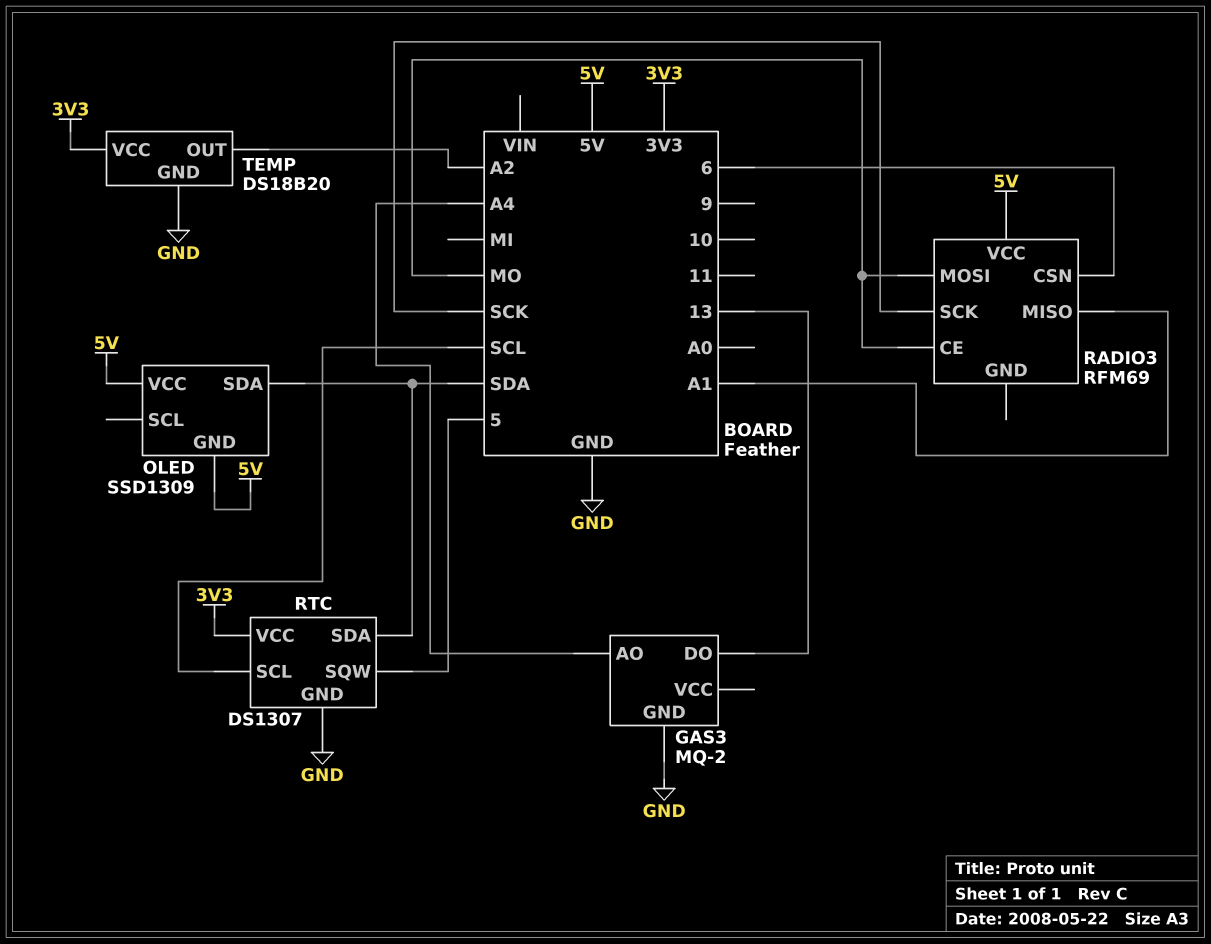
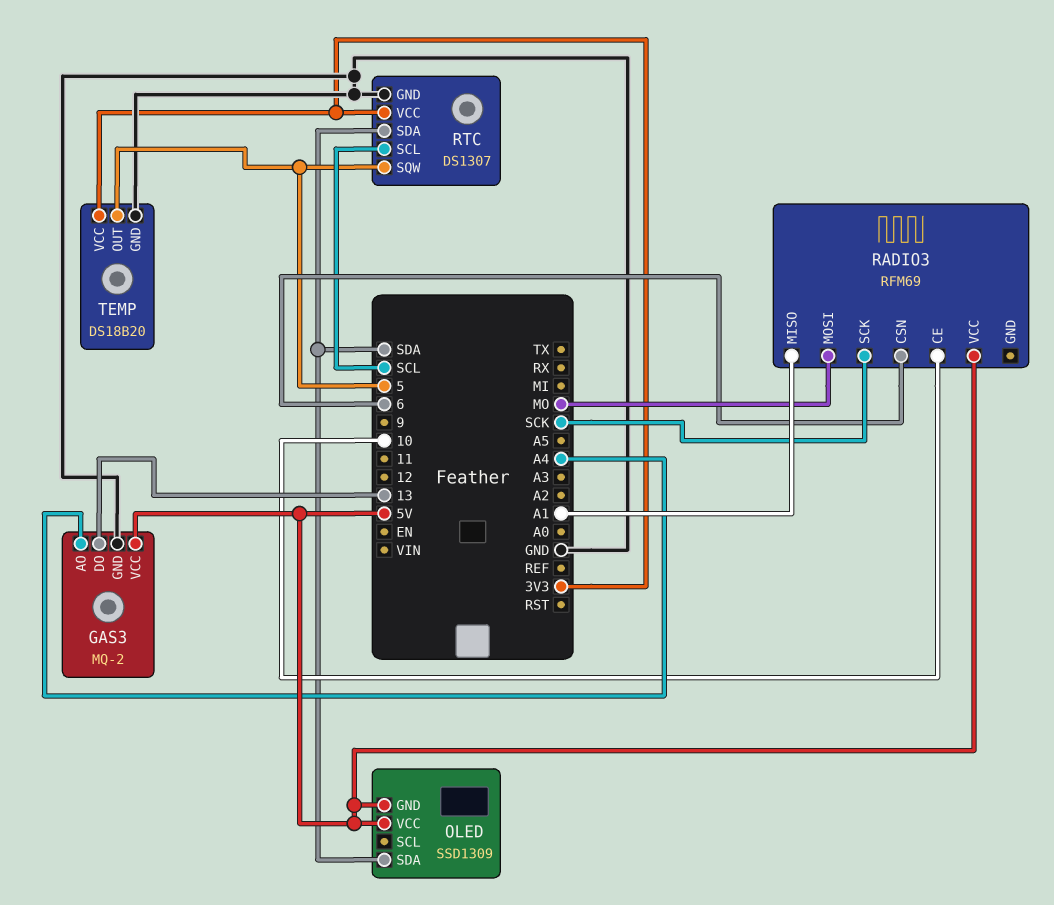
GAS3 pin VCC: none -> 5V
RADIO3 pin CE: MO -> 10
TEMP pin OUT: A2 -> 5

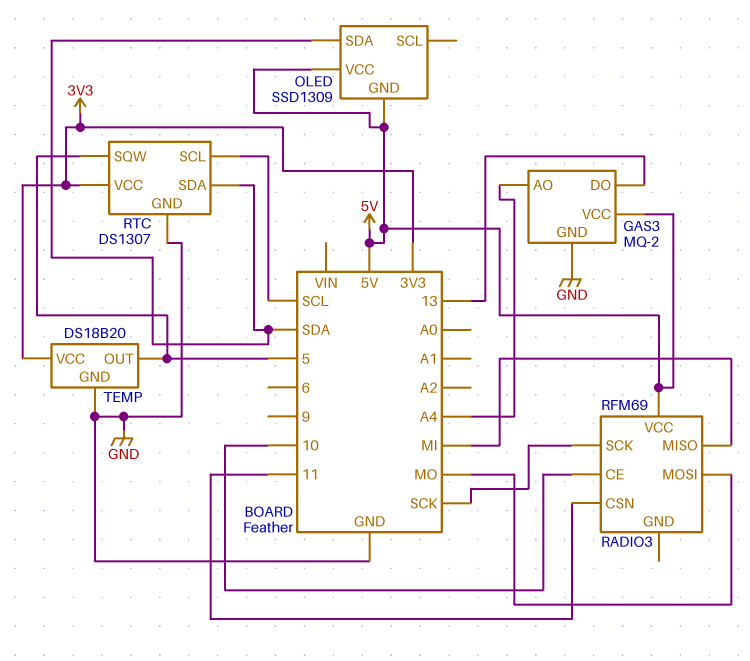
RADIO3 pin CSN: 6 -> 11
RADIO3 pin MISO: A1 -> MI

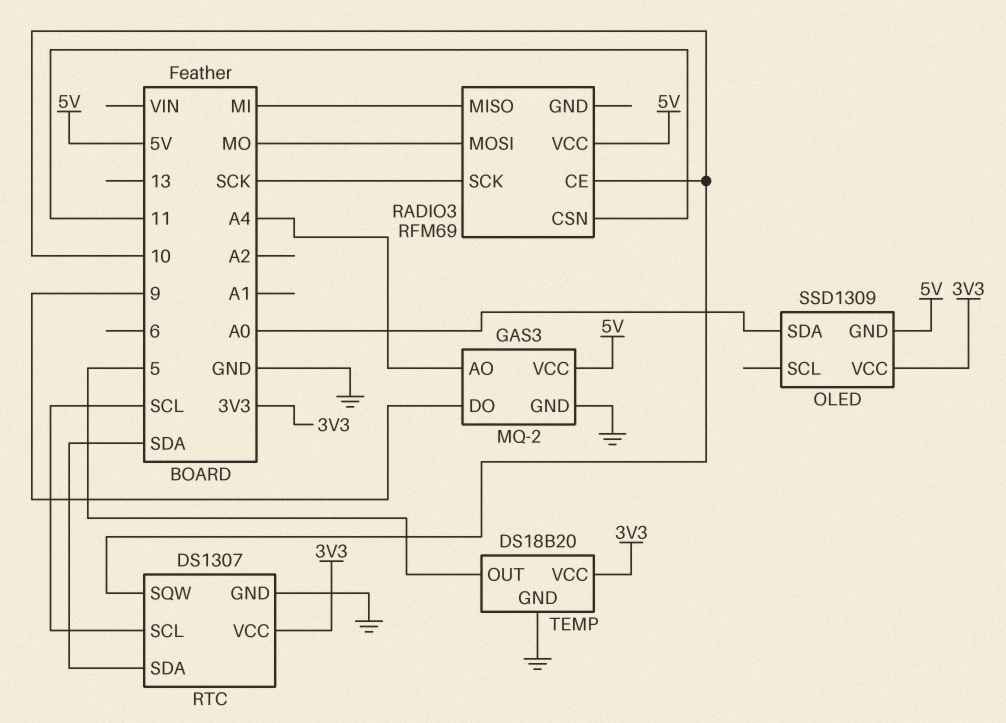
GAS3 pin DO: 13 -> 9
OLED pin SDA: SDA -> A0
OLED pin VCC: 5V -> 3V3
RTC pin SQW: 5 -> 10

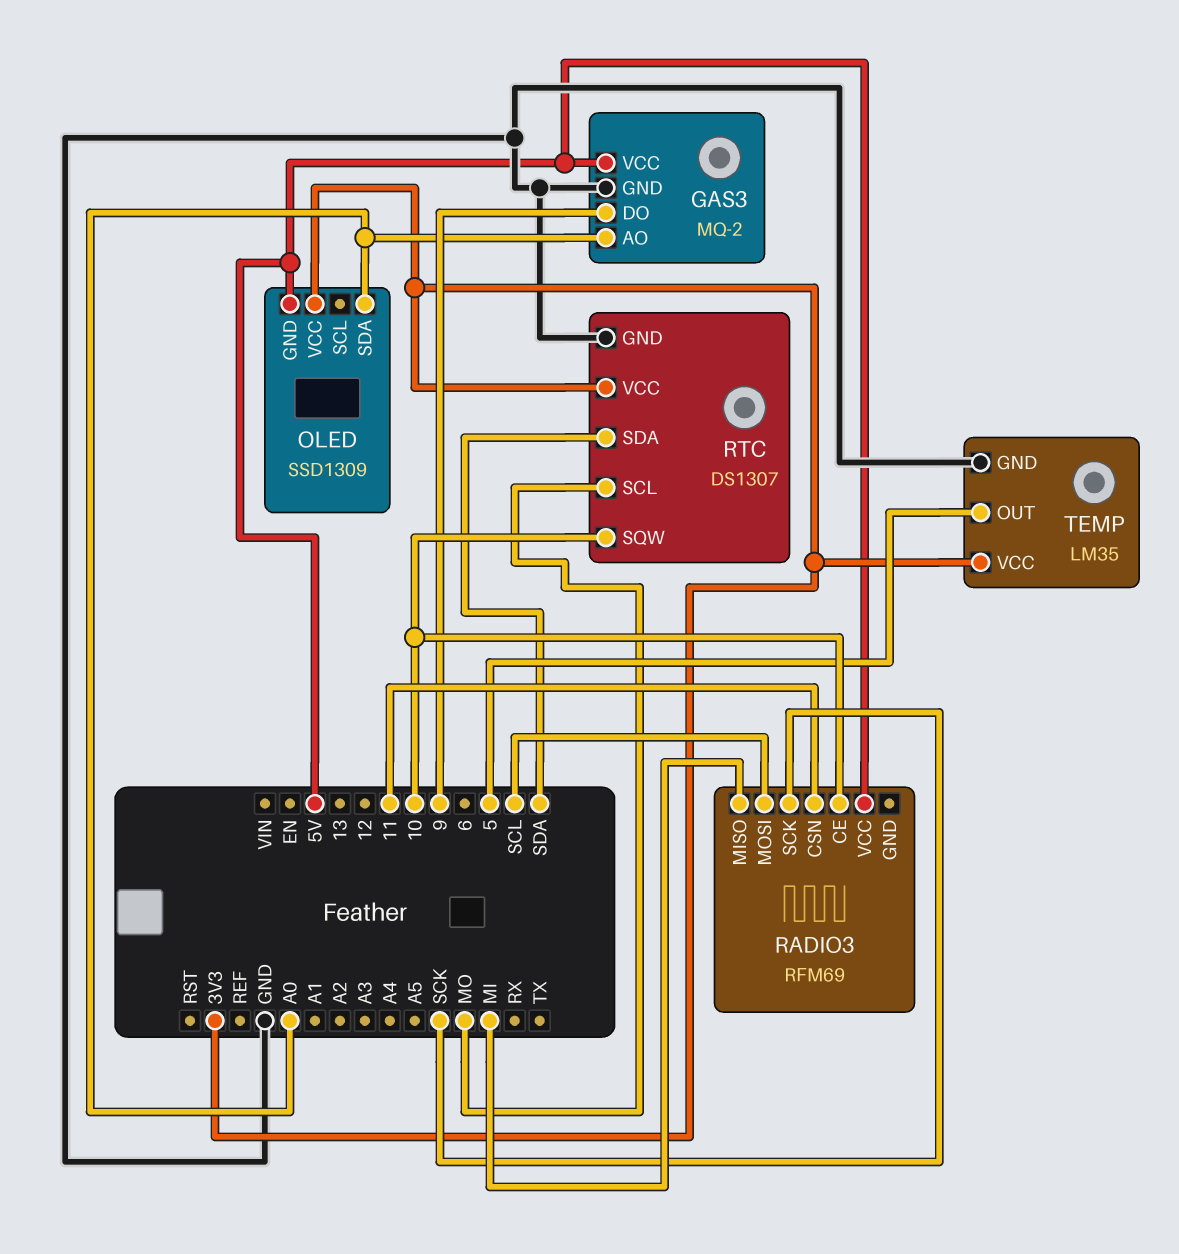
GAS3 pin AO: A4 -> A0
RADIO3 pin MOSI: MO -> SCL
RTC pin SCL: SCL -> MO
TEMP: DS18B20 -> LM35

